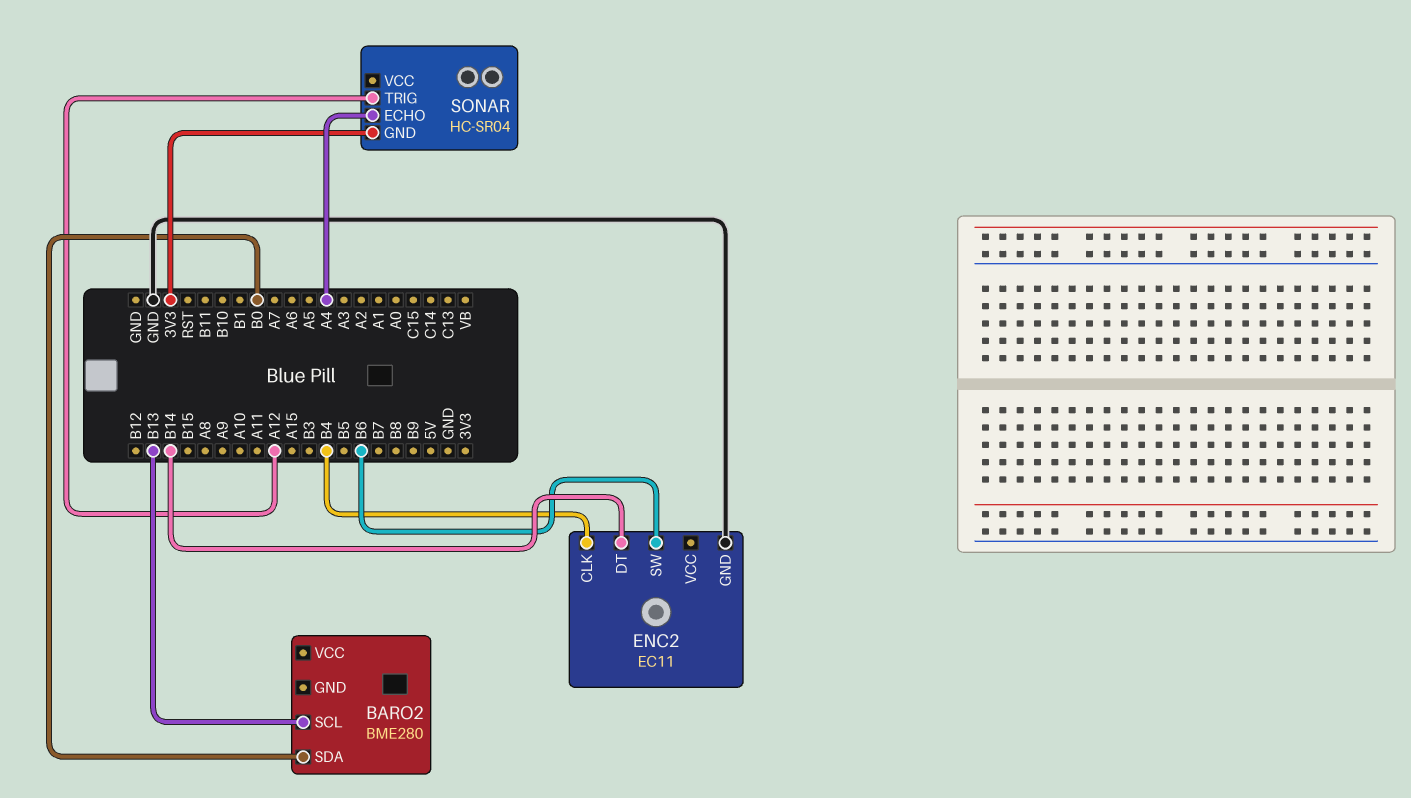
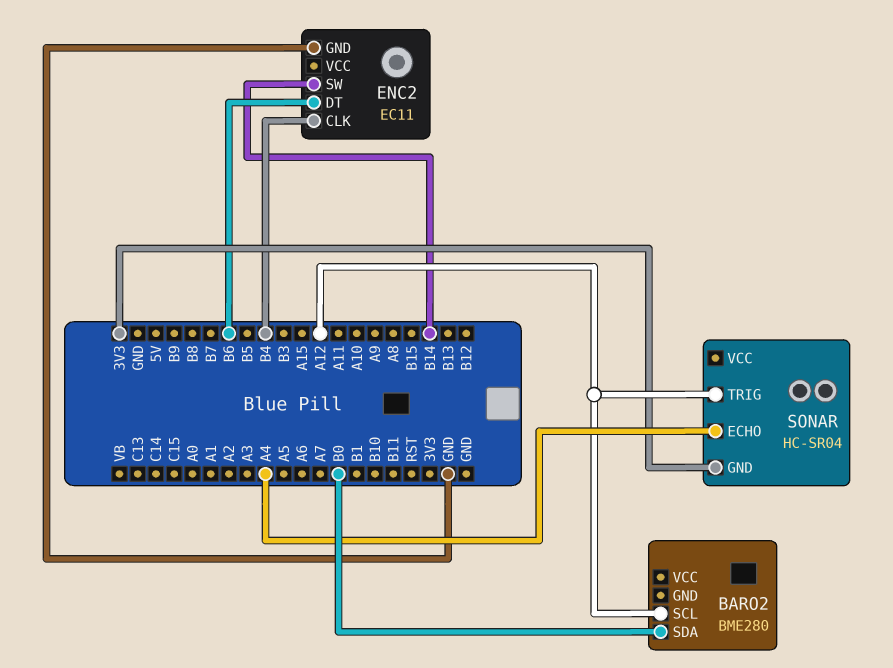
BARO2 pin SCL: B13 -> A12
ENC2 pin DT: B14 -> B6
ENC2 pin SW: B6 -> B14

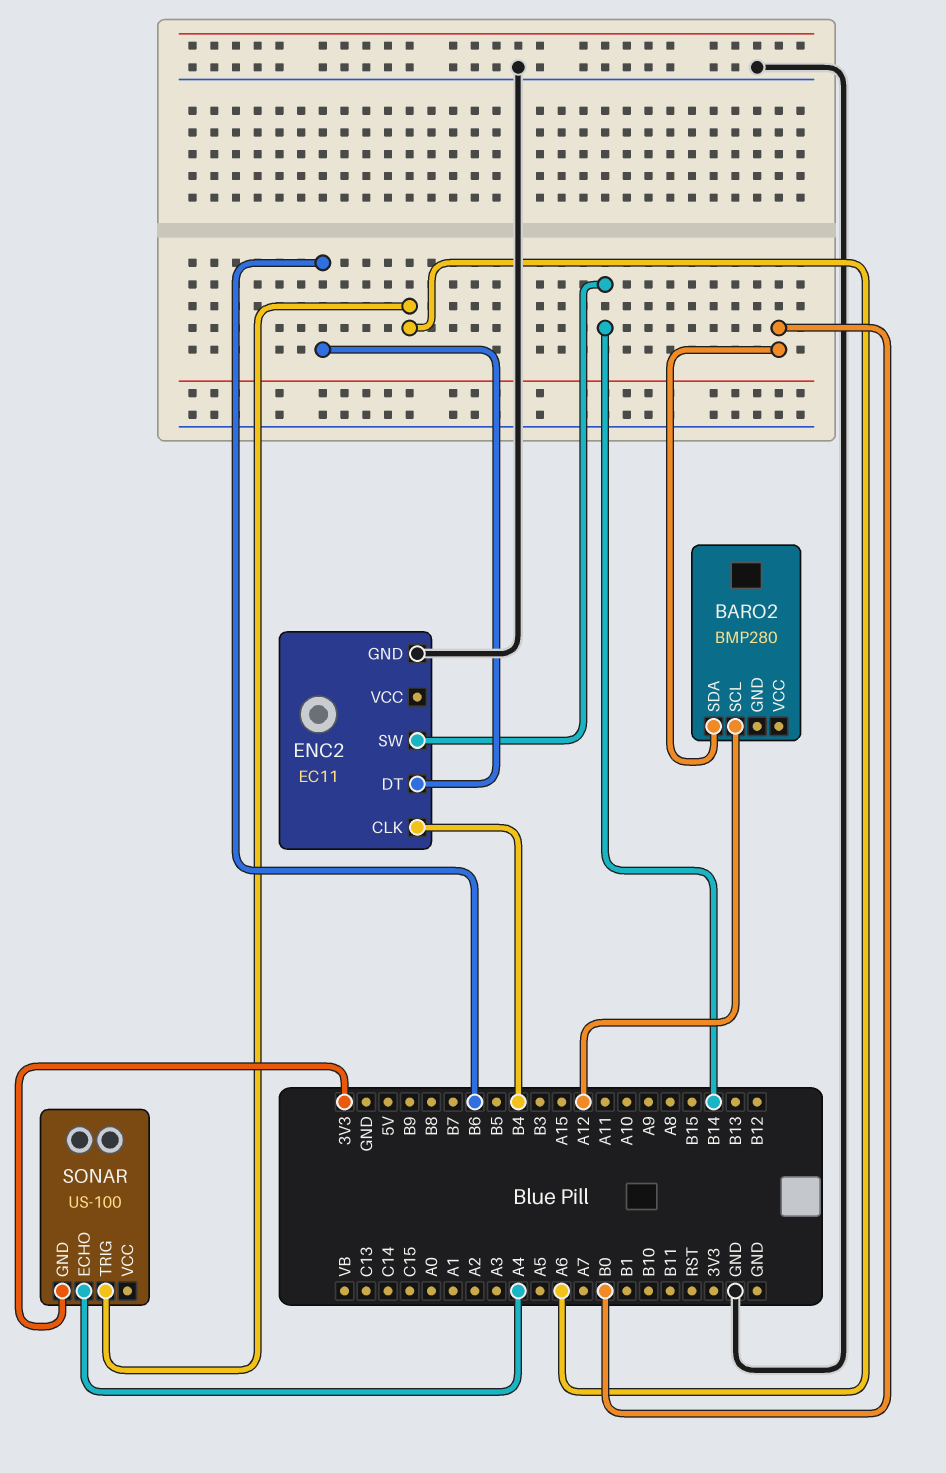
BARO2: BME280 -> BMP280
SONAR: HC-SR04 -> US-100
SONAR pin TRIG: A12 -> A6

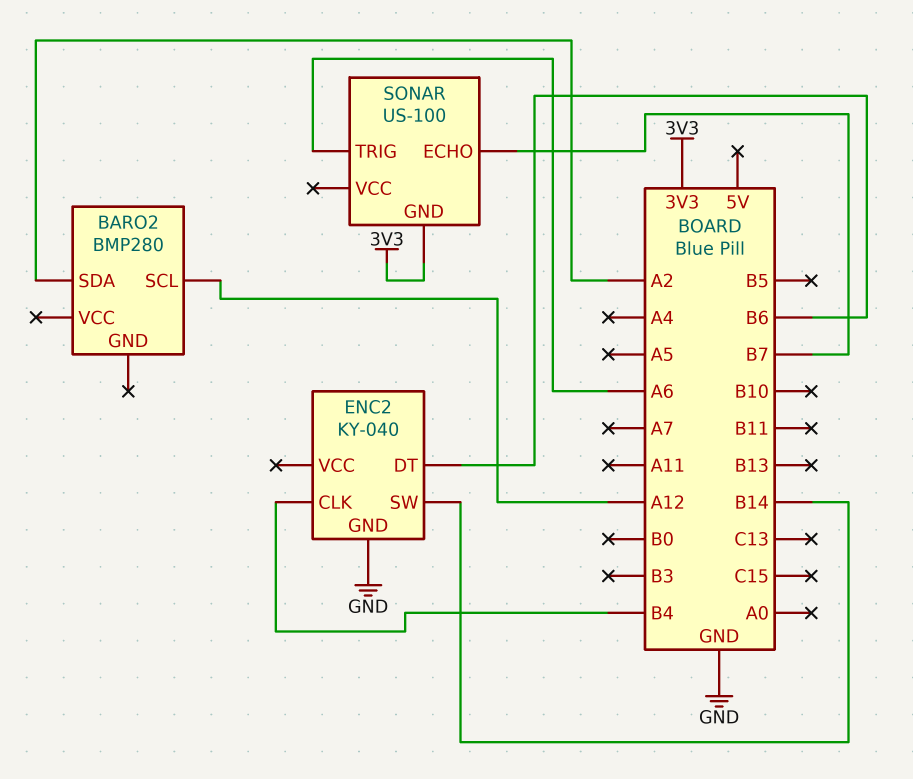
BARO2 pin SDA: B0 -> A2
ENC2: EC11 -> KY-040
SONAR pin ECHO: A4 -> B7

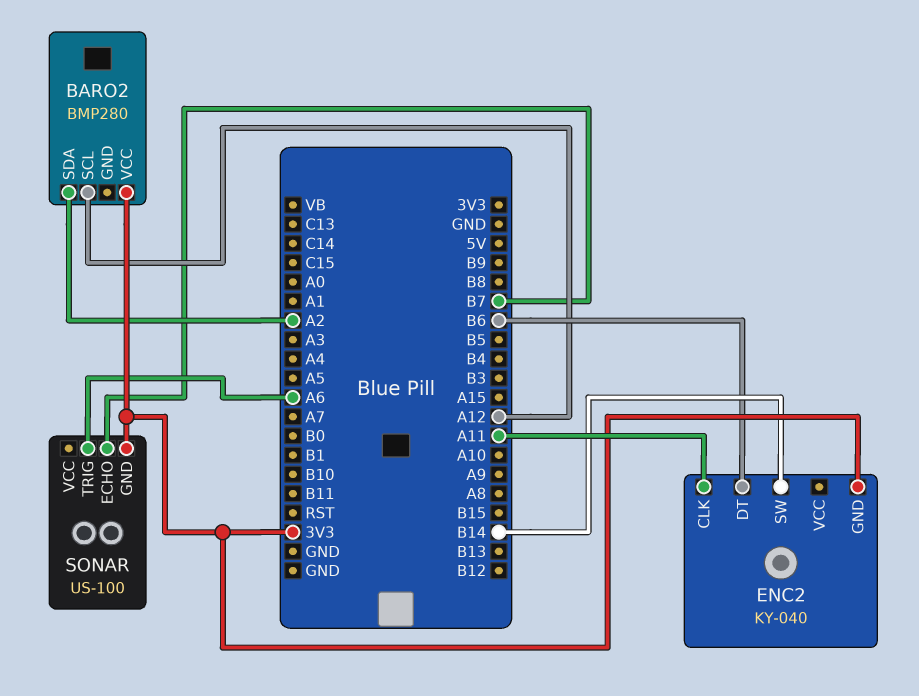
BARO2 pin VCC: none -> 3V3
ENC2 pin CLK: B4 -> A11
ENC2 pin GND: GND -> 3V3

